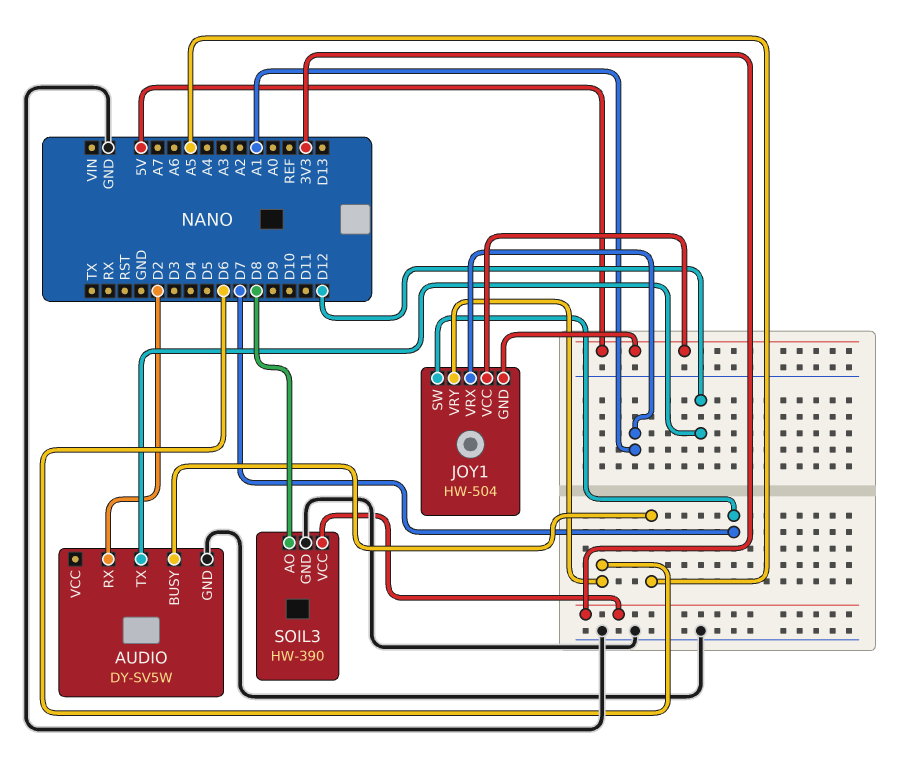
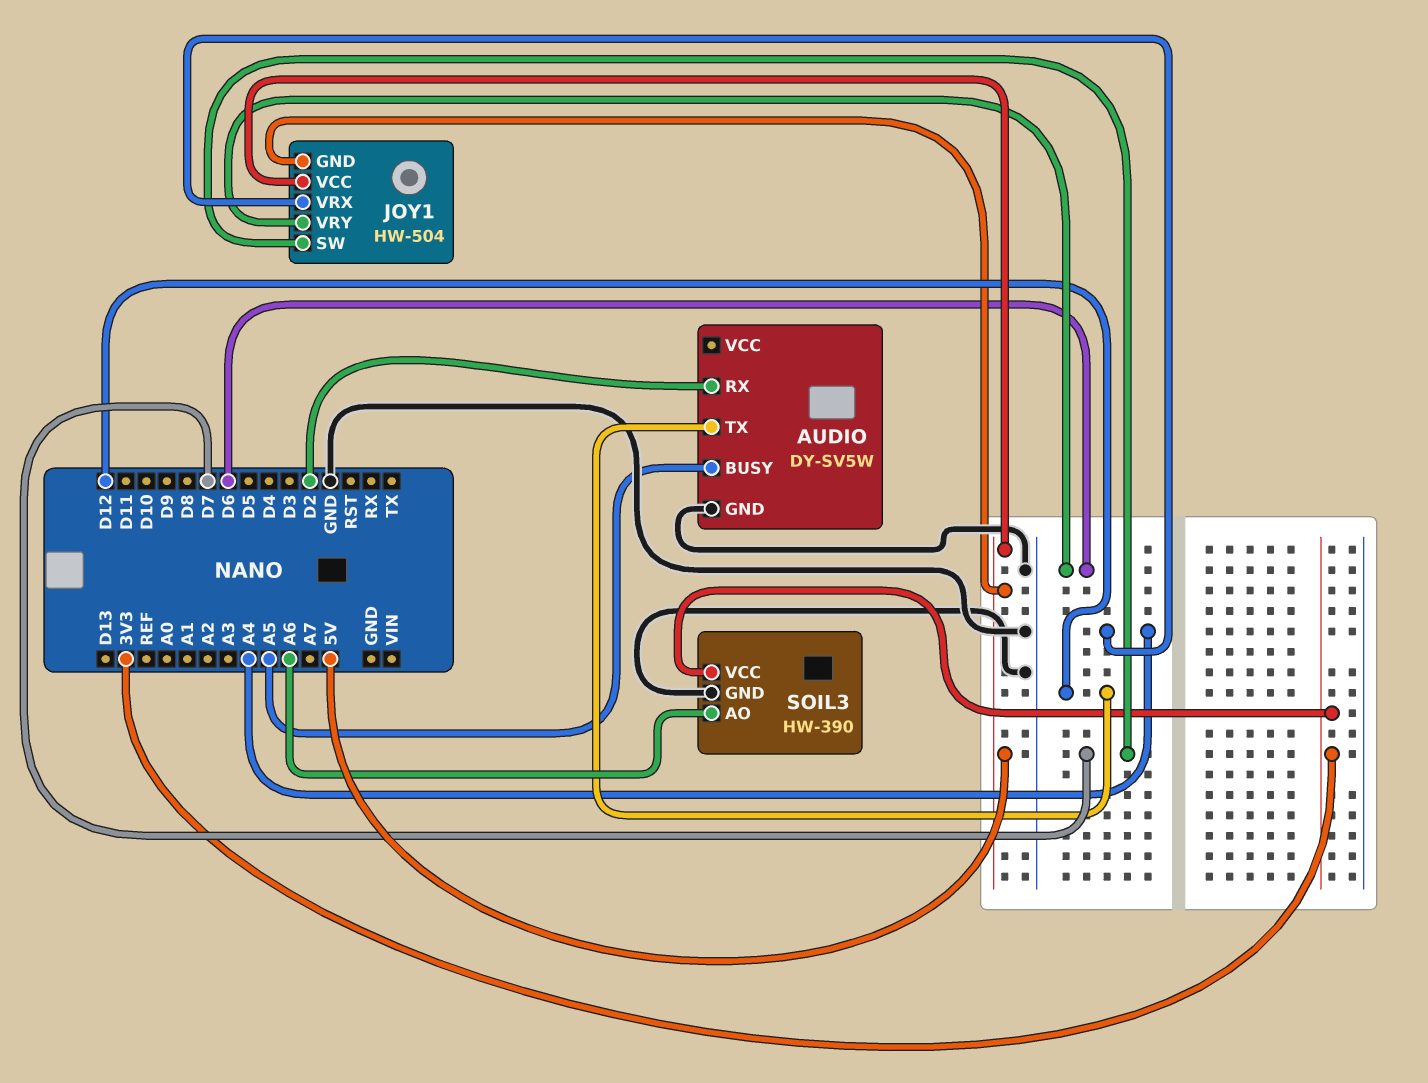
JOY1 pin VRX: A1 -> A4
SOIL3 pin AO: D8 -> A6

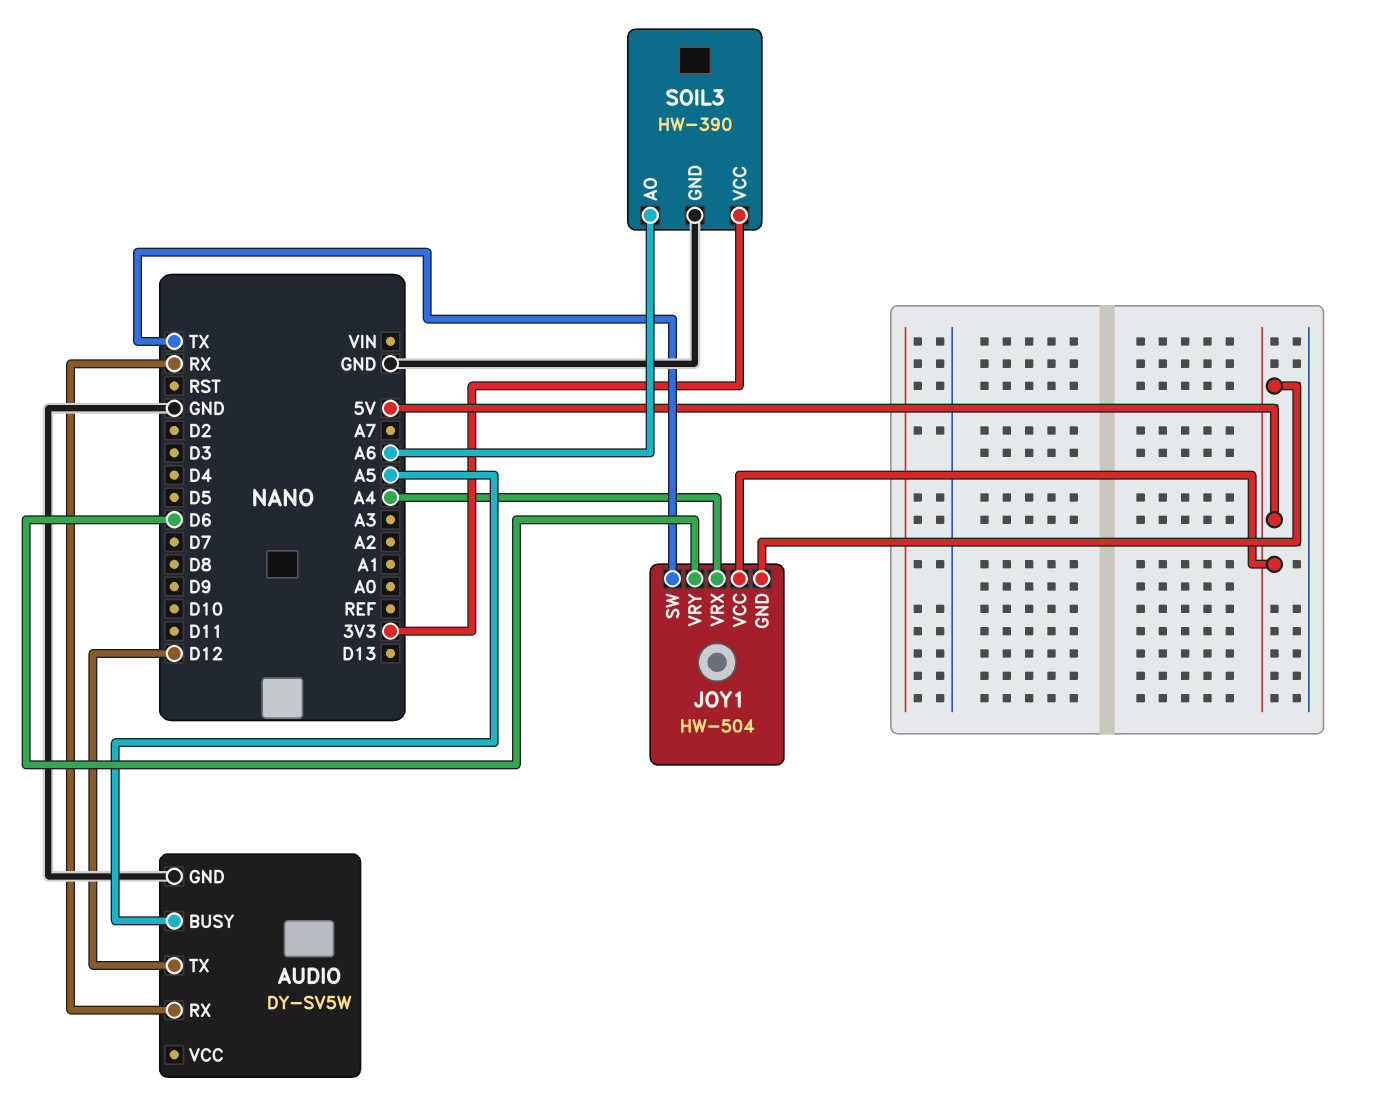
AUDIO pin RX: D2 -> RX
JOY1 pin SW: D7 -> TX

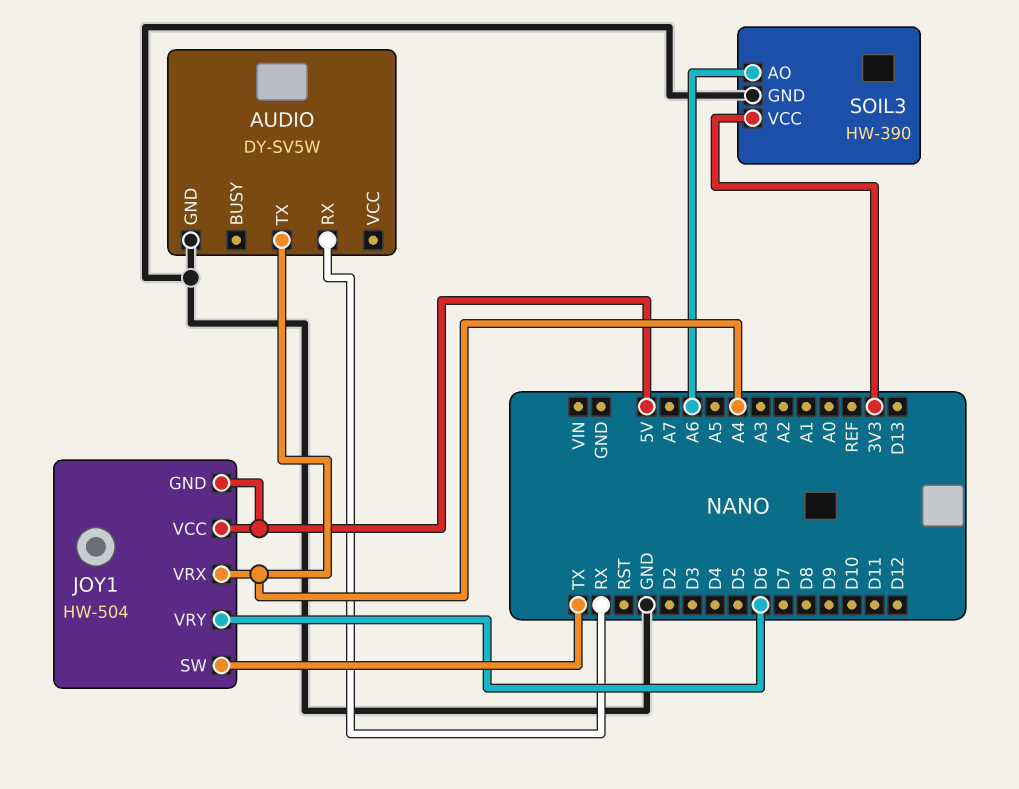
AUDIO pin BUSY: A5 -> none
AUDIO pin TX: D12 -> A4

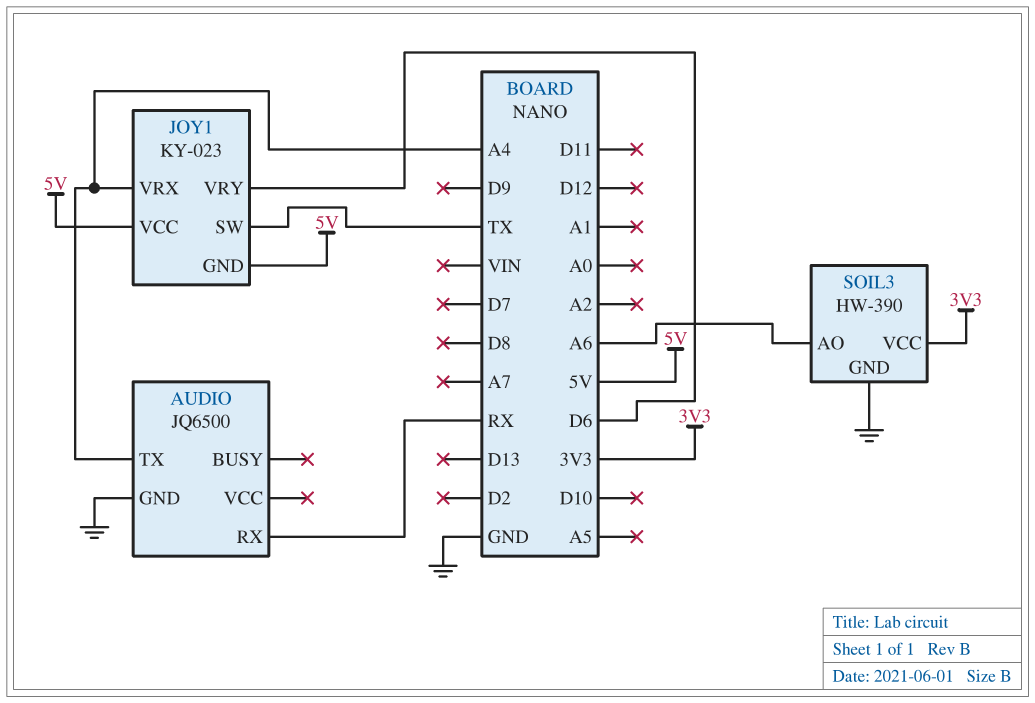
AUDIO: DY-SV5W -> JQ6500
JOY1: HW-504 -> KY-023

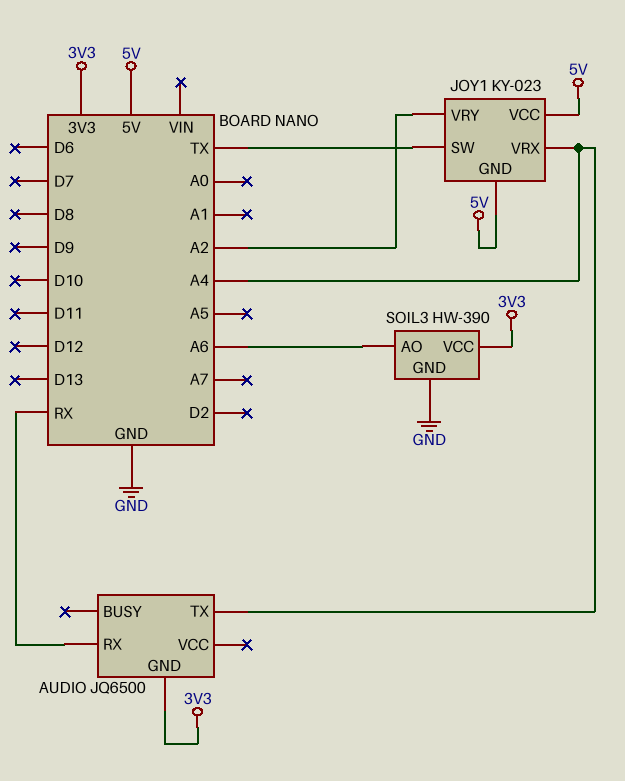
AUDIO pin GND: GND -> 3V3
JOY1 pin VRY: D6 -> A2

